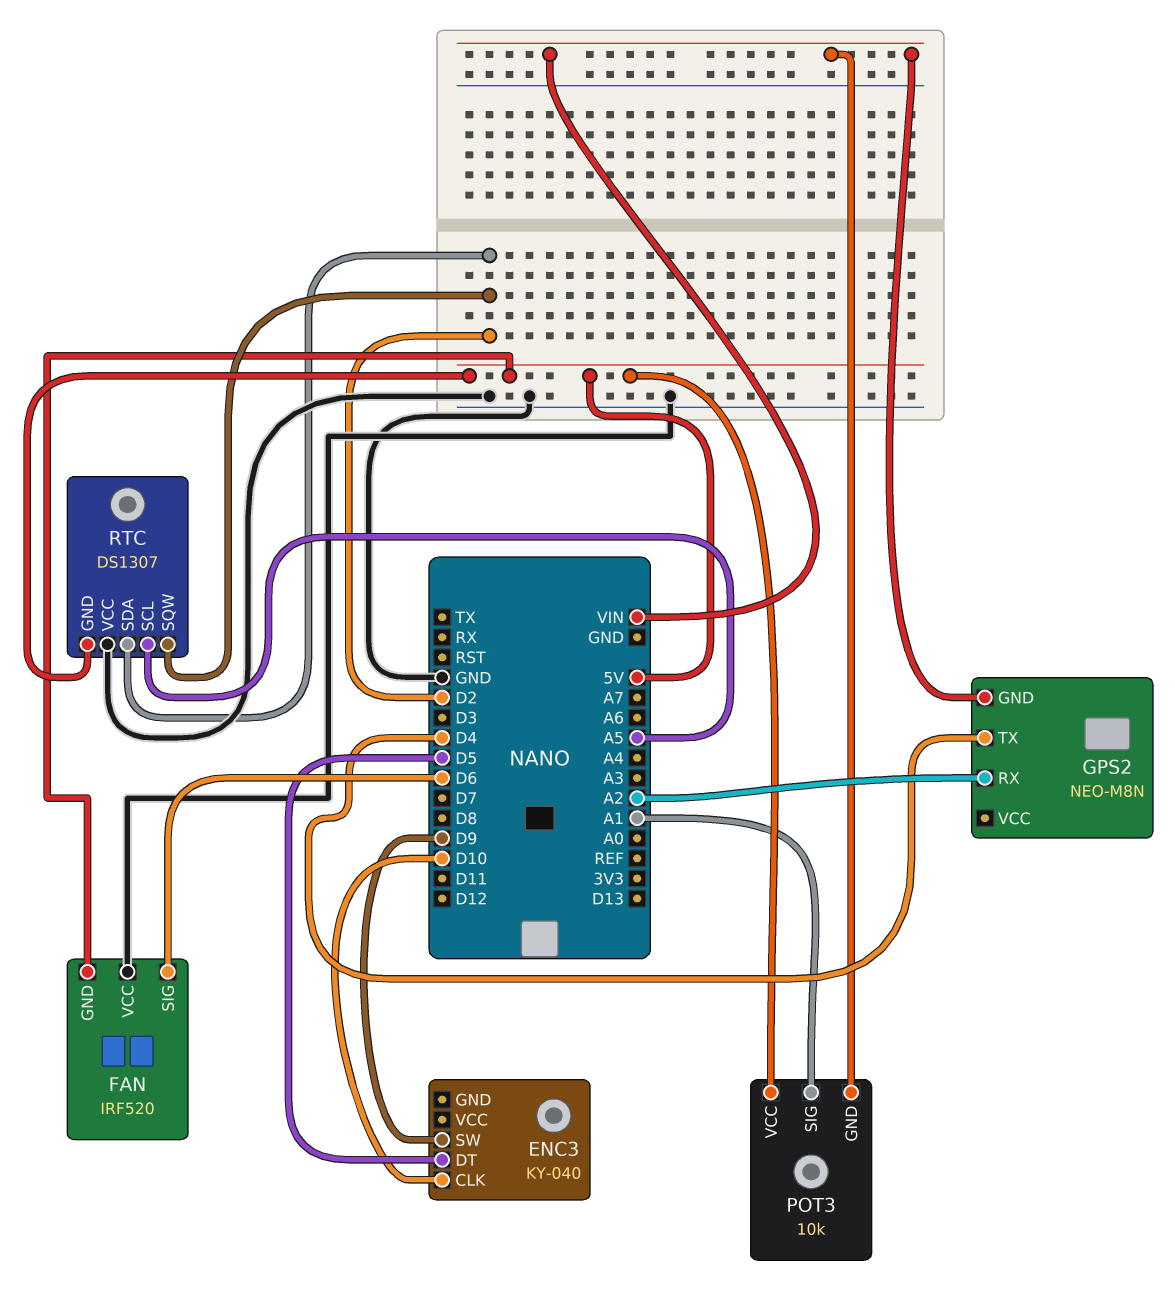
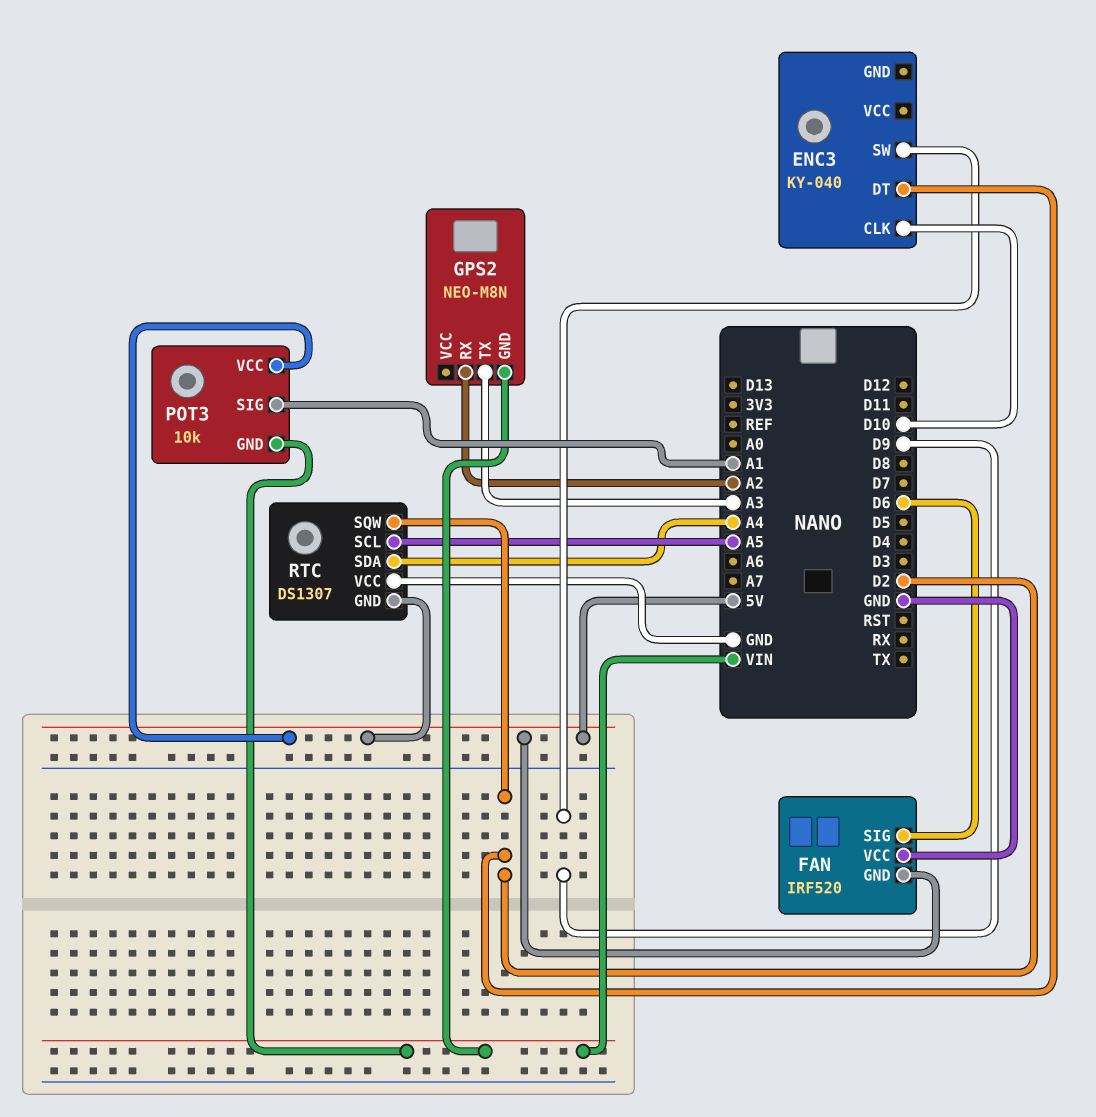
ENC3 pin DT: D5 -> D2
GPS2 pin TX: D4 -> A3
RTC pin SDA: D2 -> A4

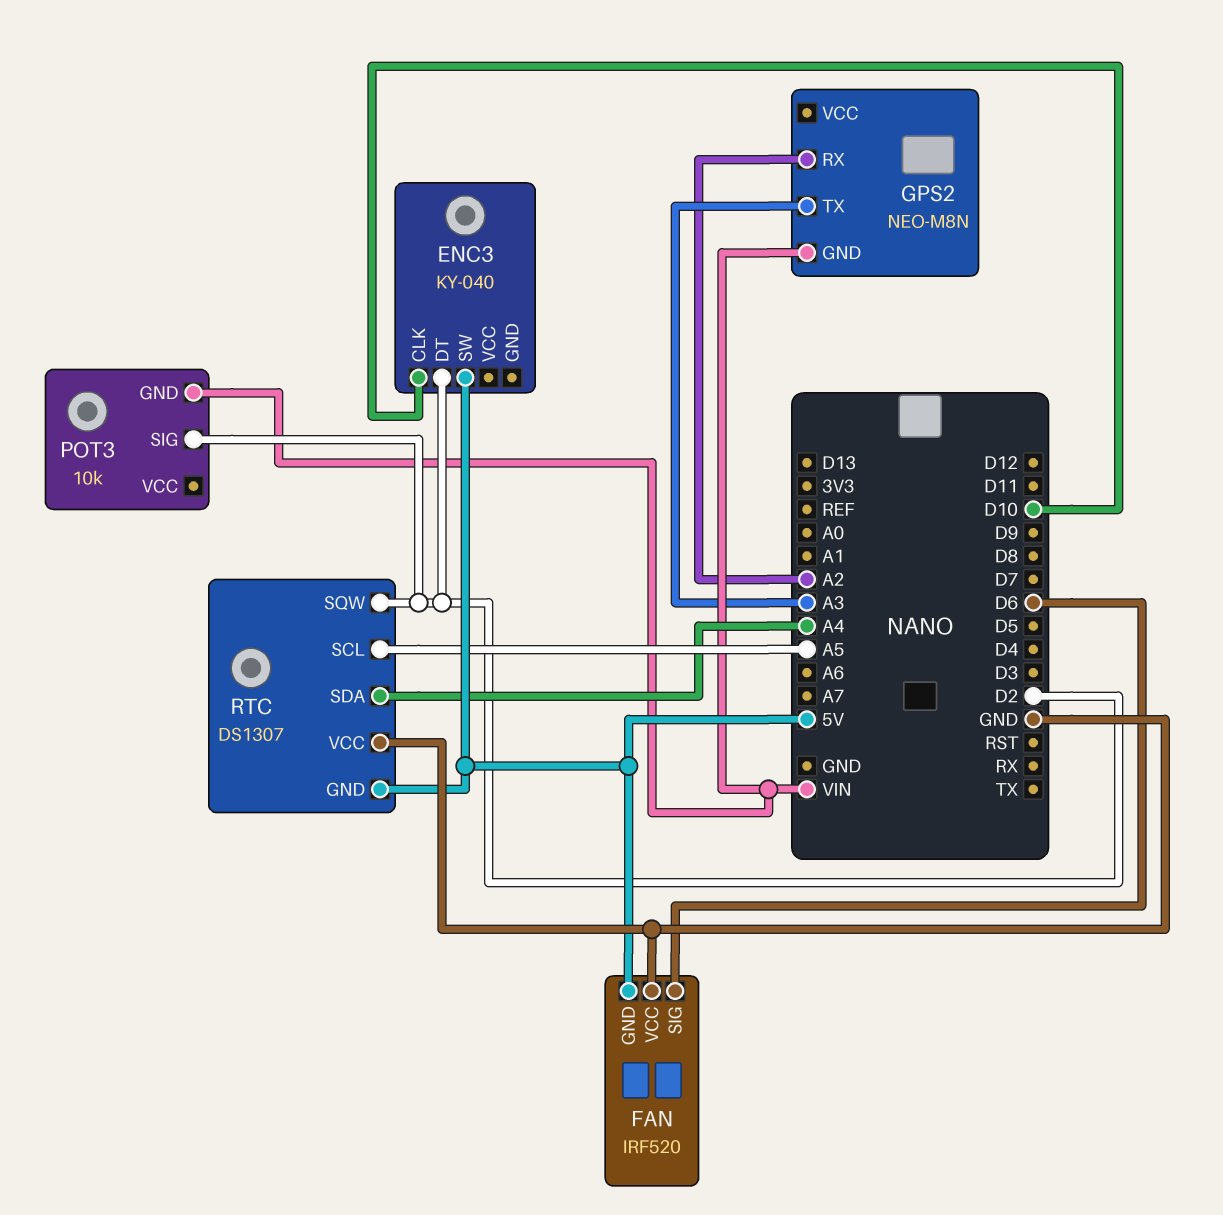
ENC3 pin SW: D9 -> 5V
POT3 pin SIG: A1 -> D2
POT3 pin VCC: 5V -> none

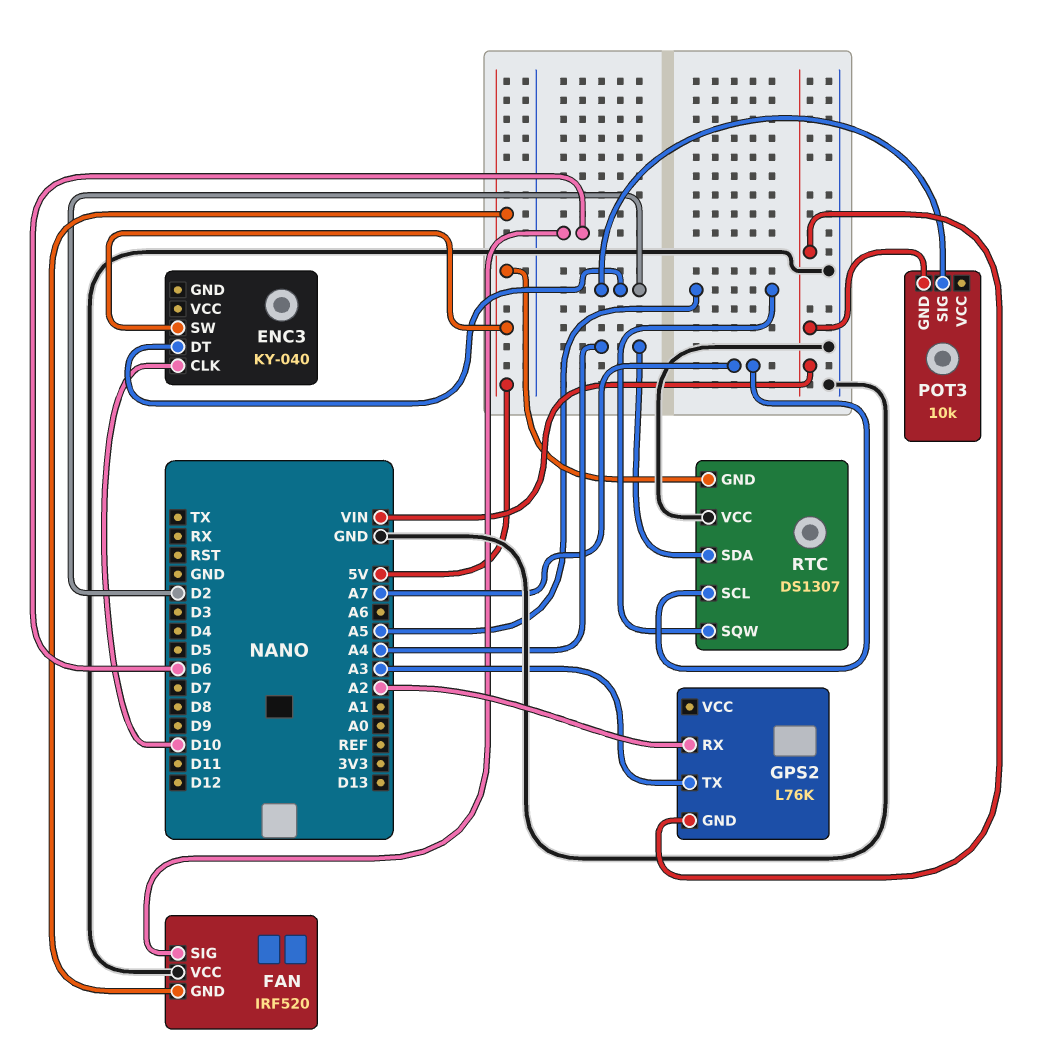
GPS2: NEO-M8N -> L76K
RTC pin SCL: A5 -> A7
RTC pin SQW: D2 -> A5

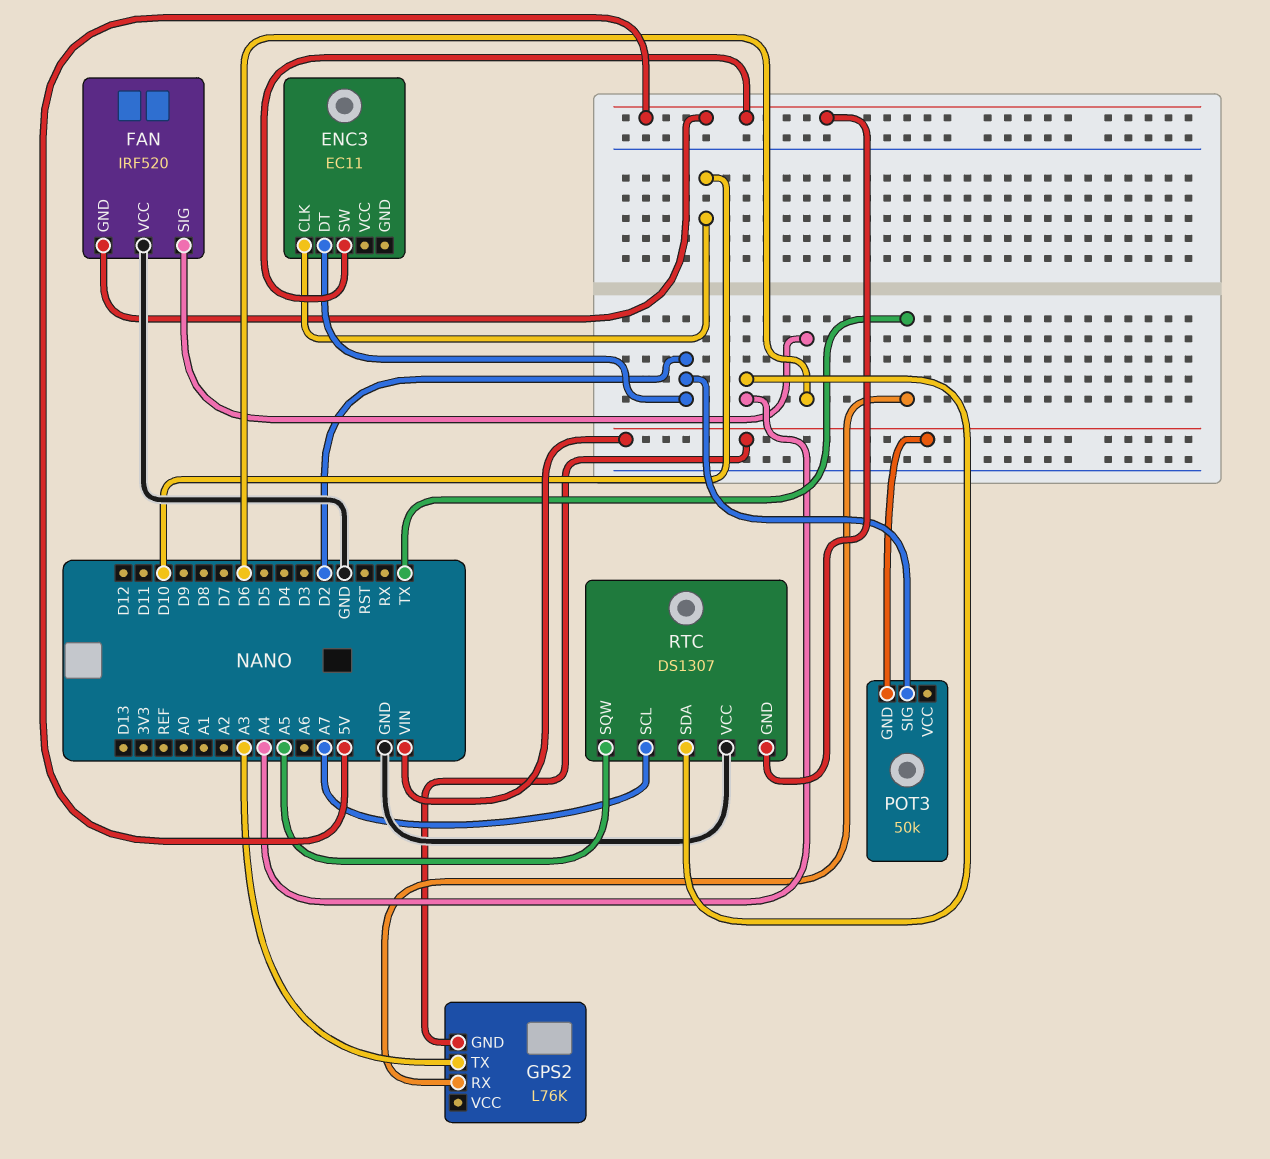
ENC3: KY-040 -> EC11
GPS2 pin RX: A2 -> TX
POT3: 10k -> 50k

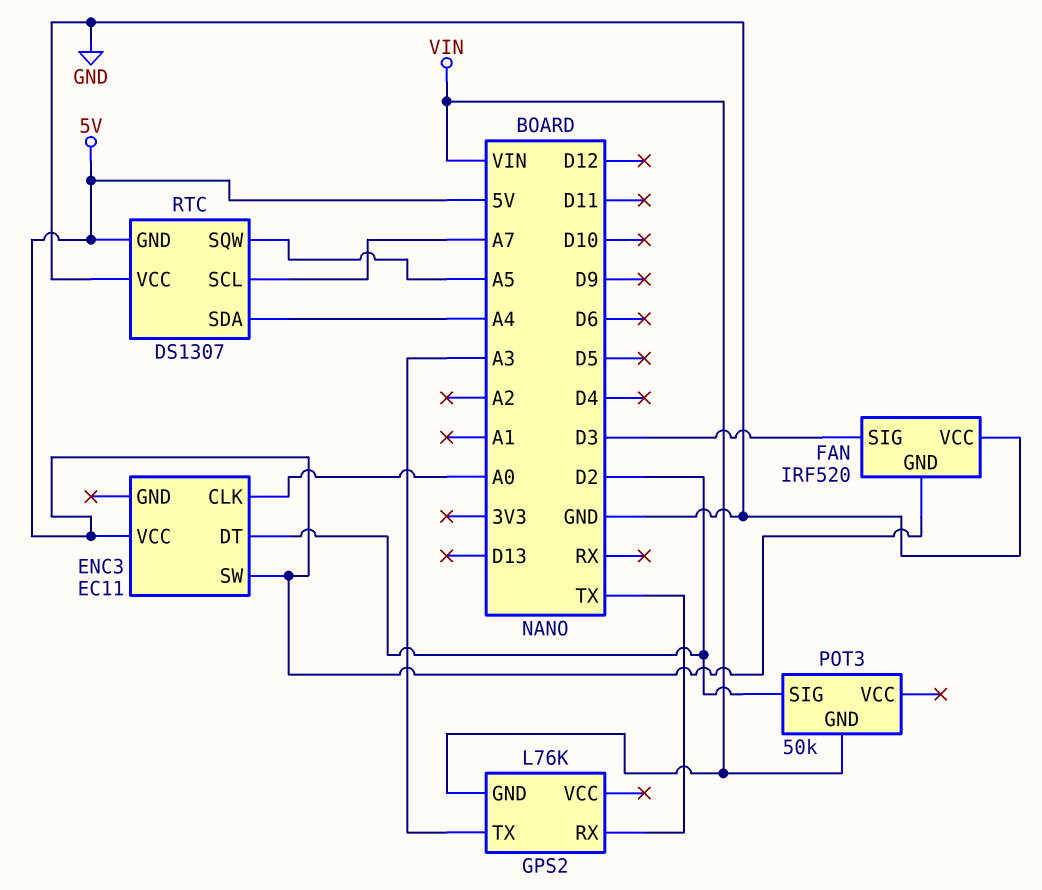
ENC3 pin CLK: D10 -> A0
ENC3 pin VCC: none -> 5V
FAN pin SIG: D6 -> D3

